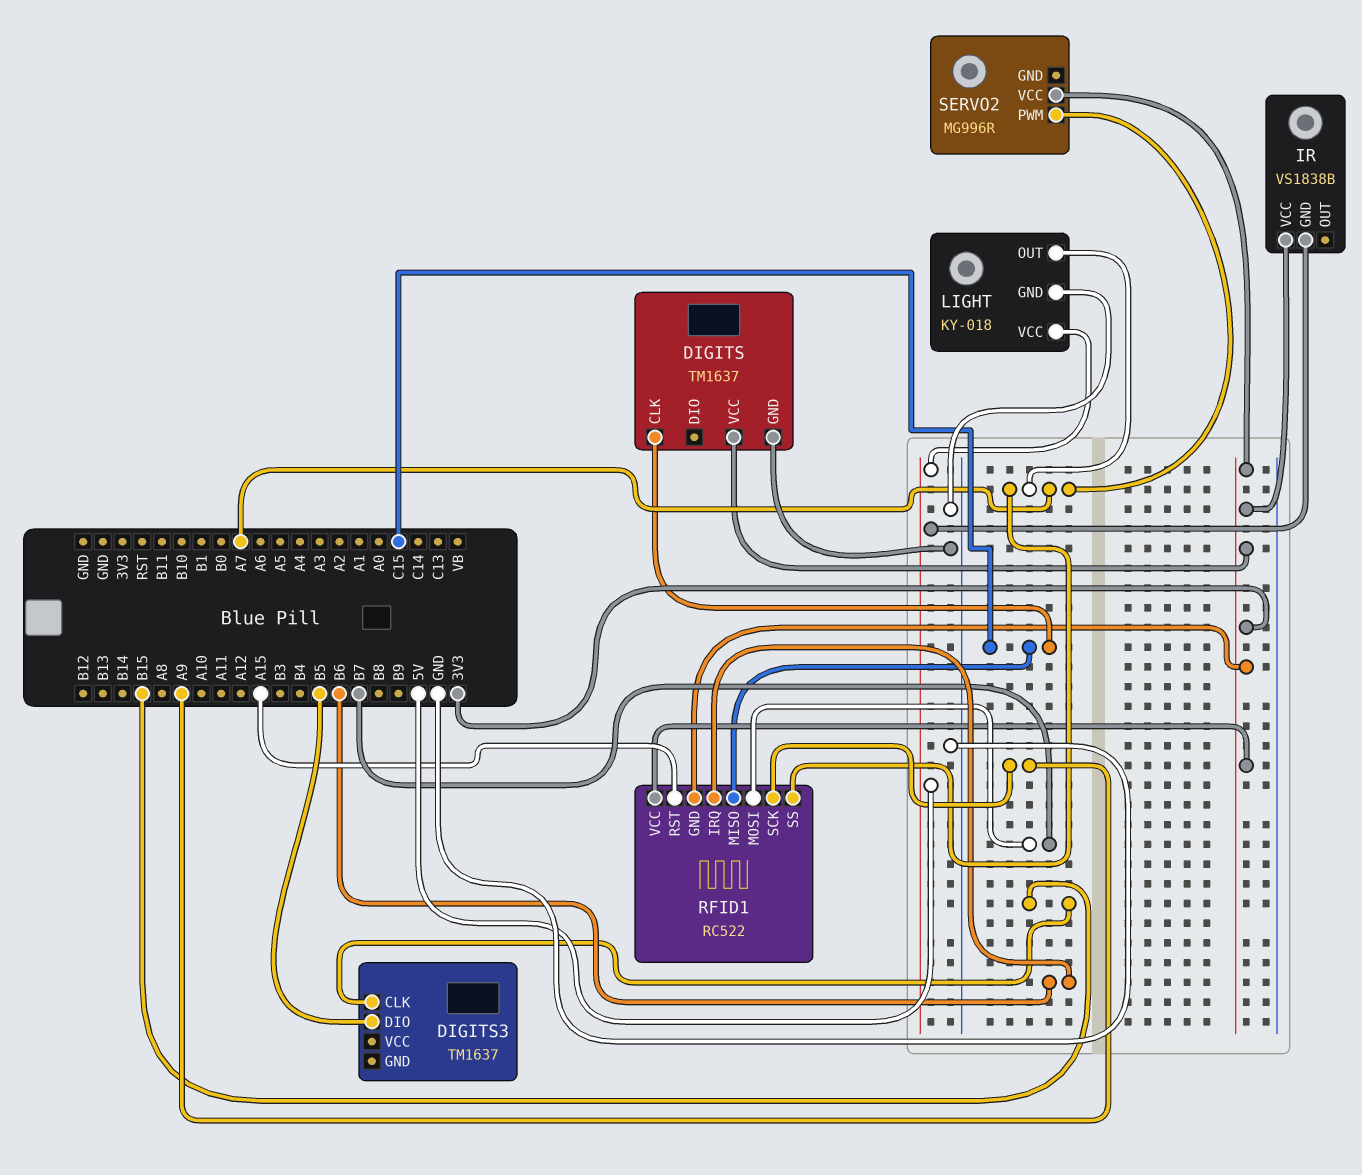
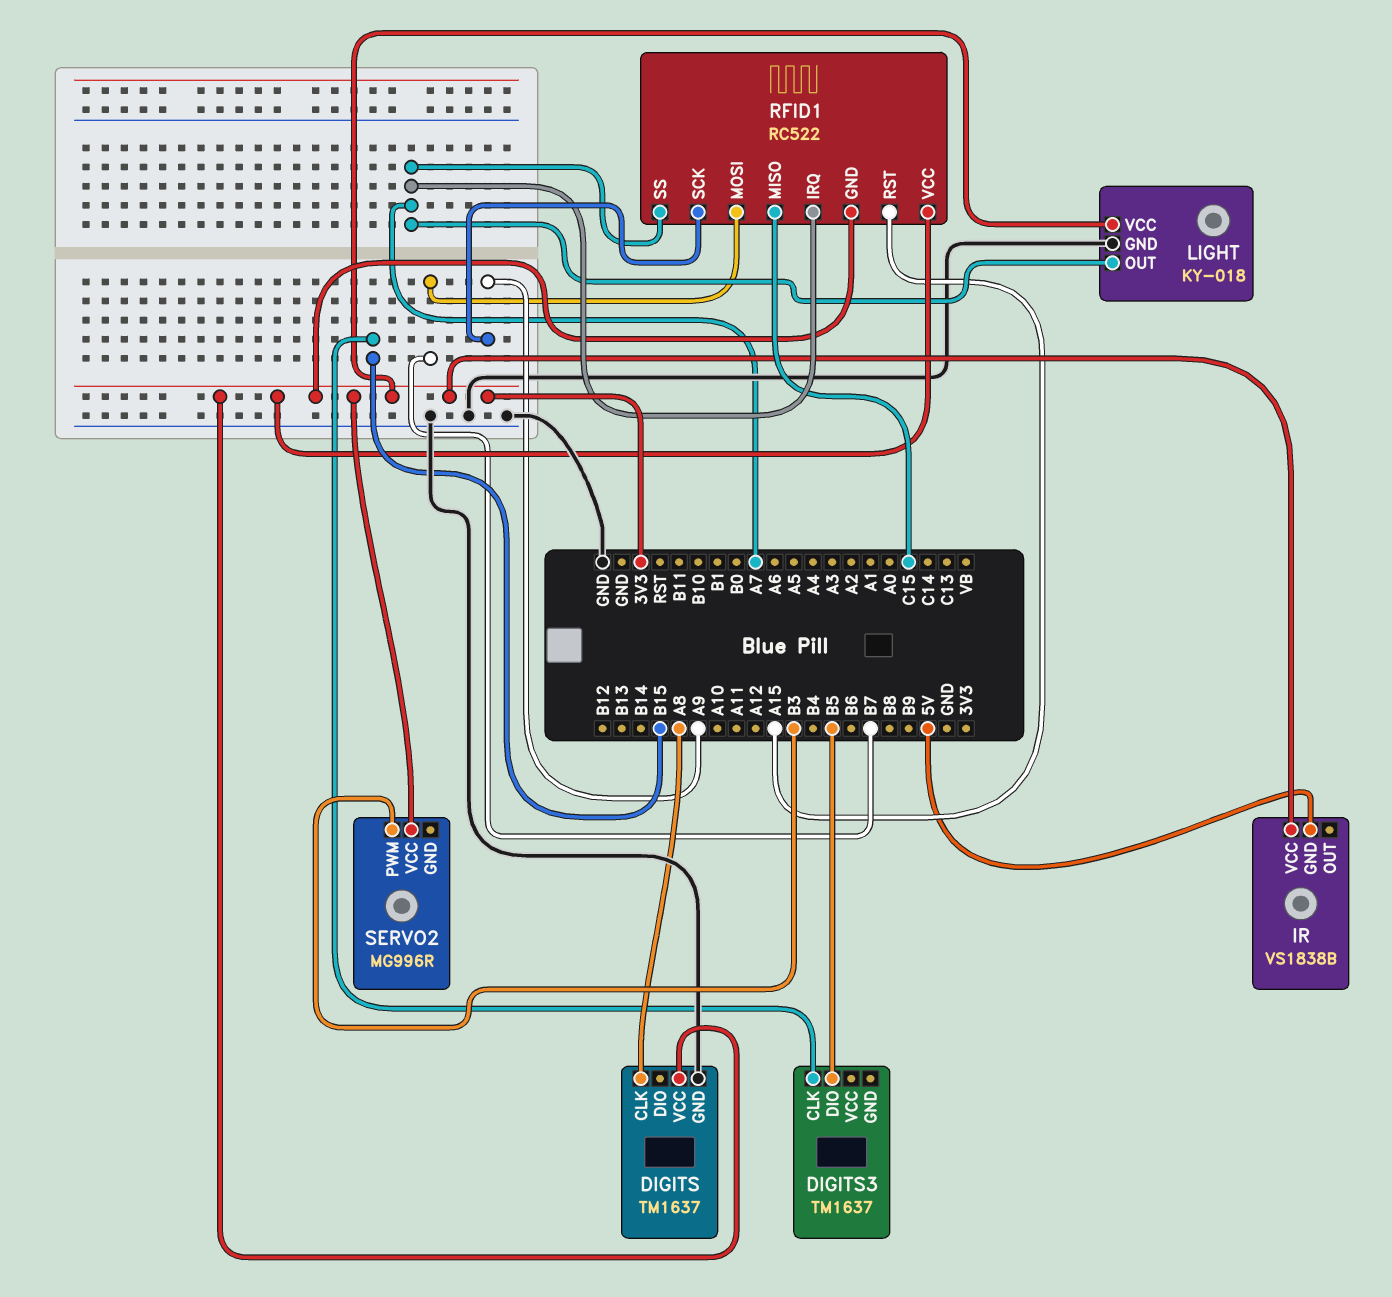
DIGITS pin CLK: C15 -> A8
LIGHT pin VCC: 5V -> 3V3
RFID1 pin IRQ: B6 -> A7
SERVO2 pin PWM: A7 -> B3

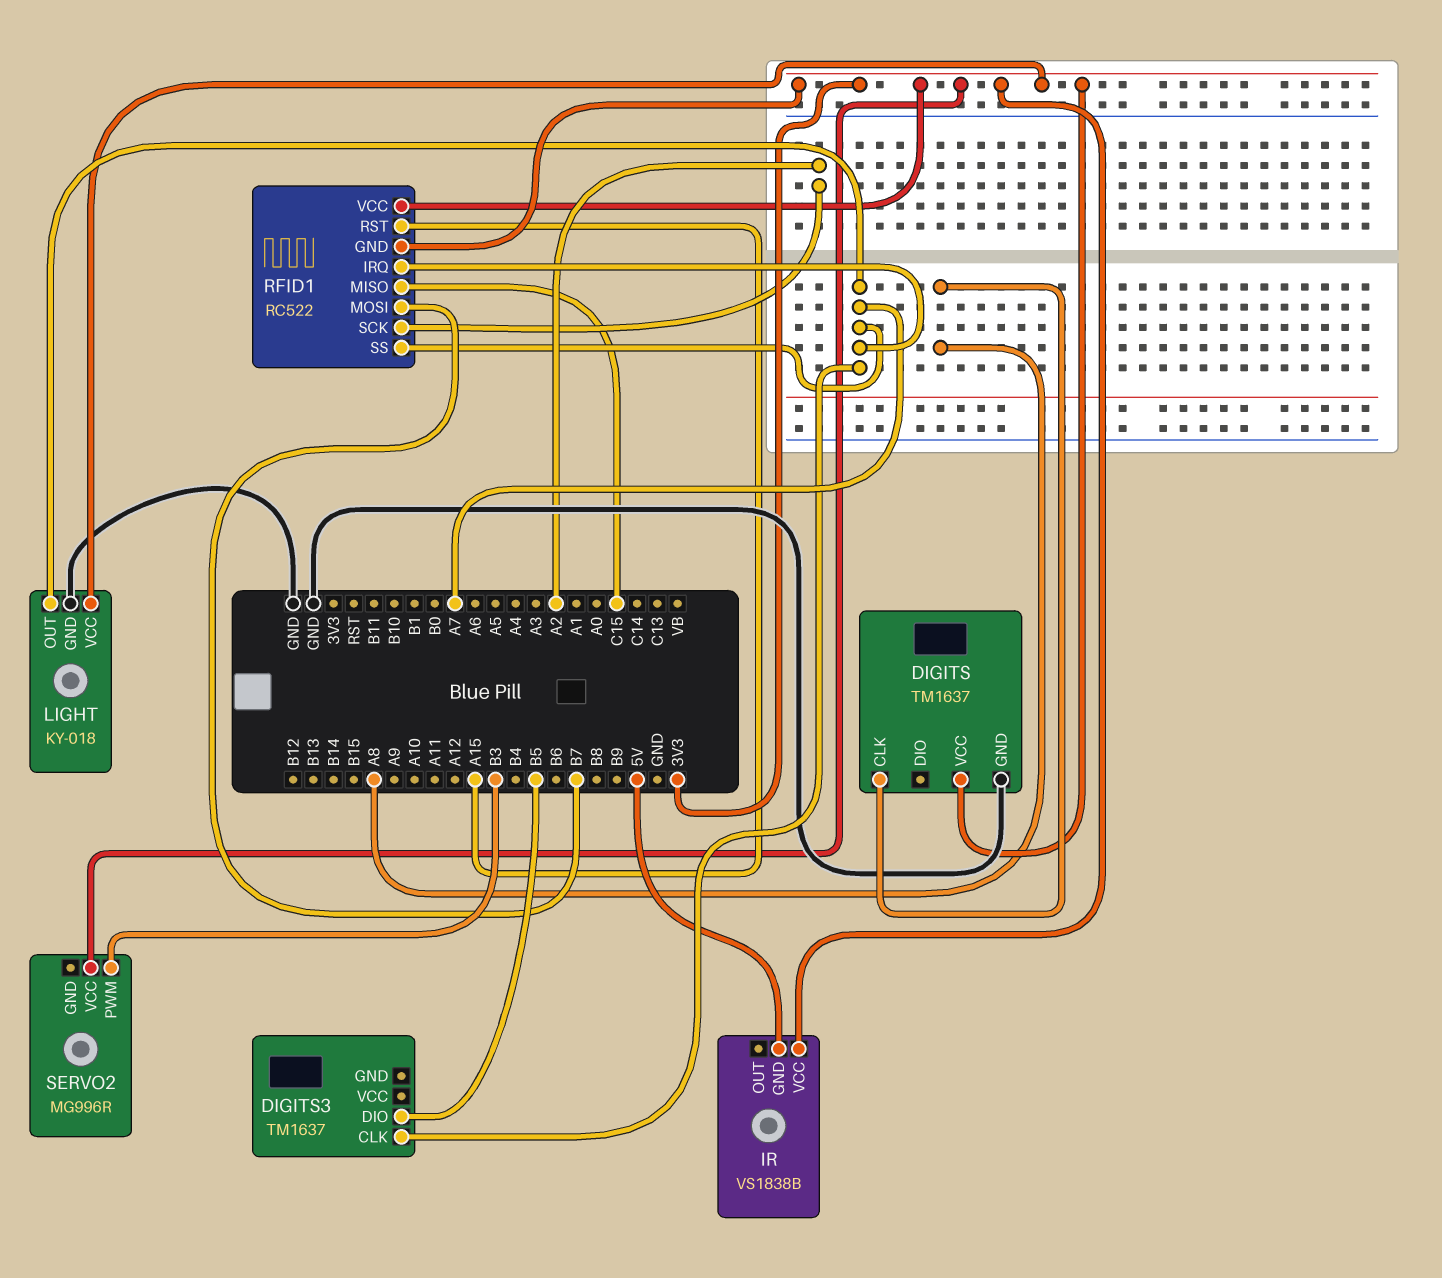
DIGITS3 pin CLK: B15 -> A7
RFID1 pin SCK: A9 -> A2

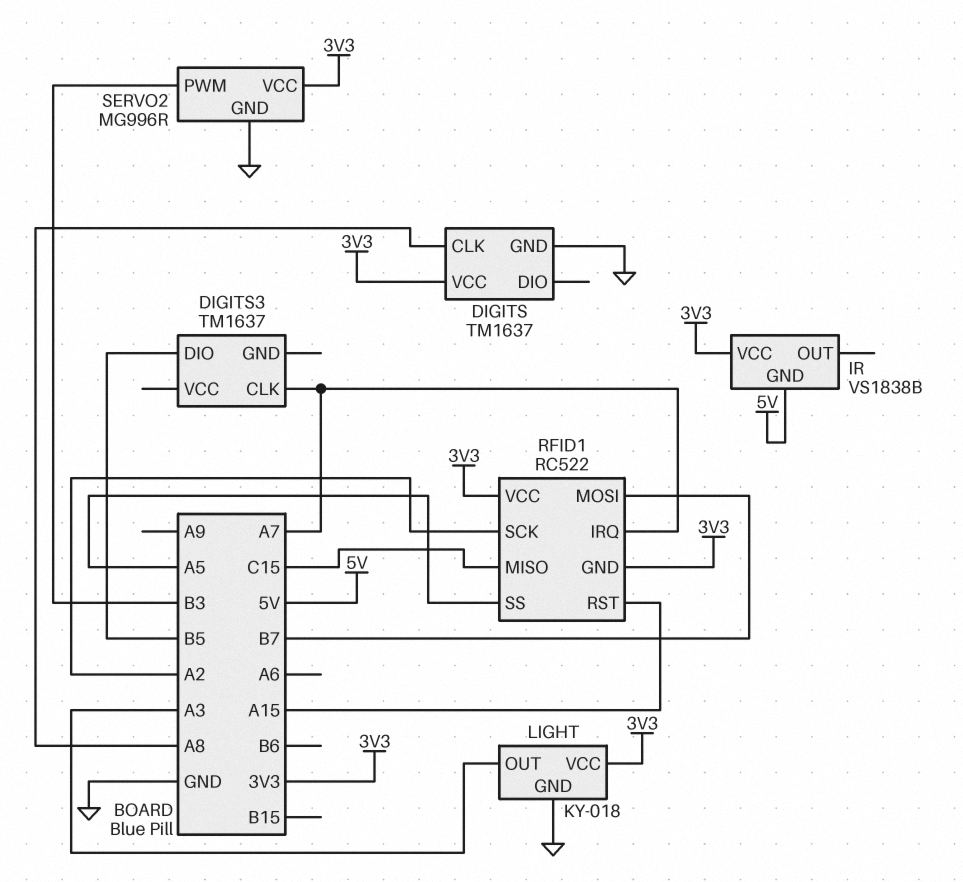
LIGHT pin OUT: A7 -> A3
RFID1 pin SS: A7 -> A5
SERVO2 pin GND: none -> GND

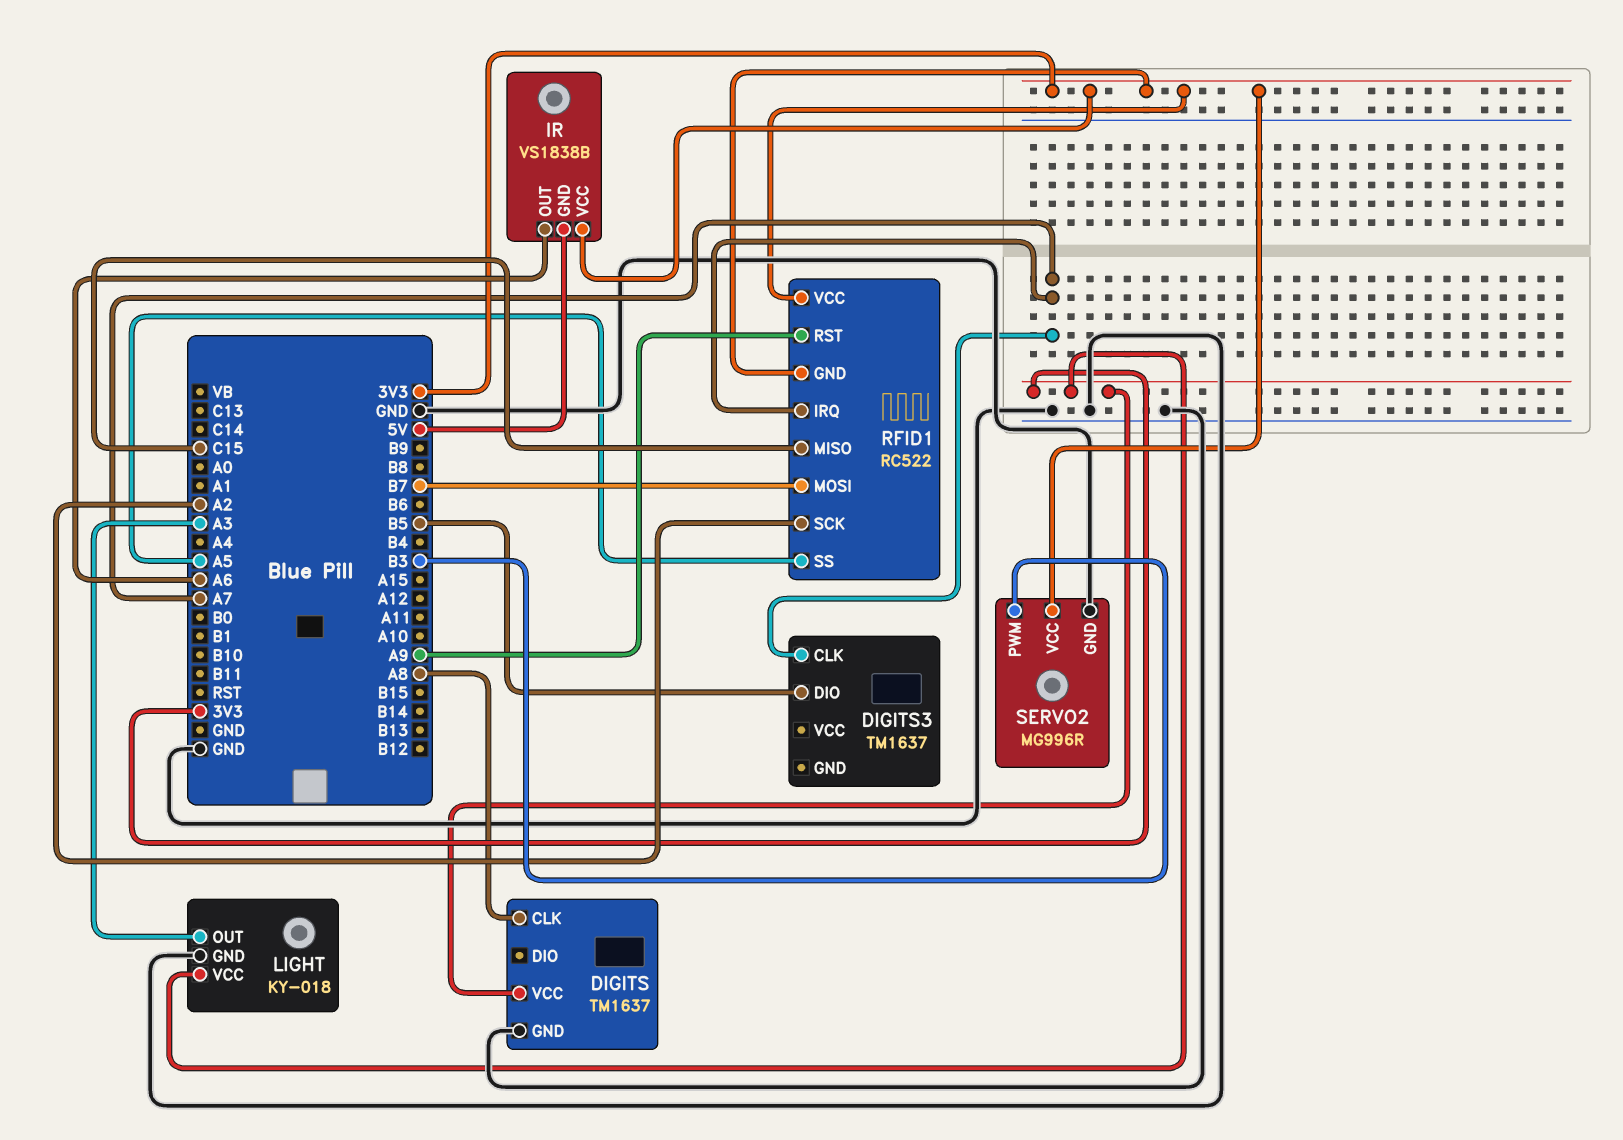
IR pin OUT: none -> A6
RFID1 pin RST: A15 -> A9

